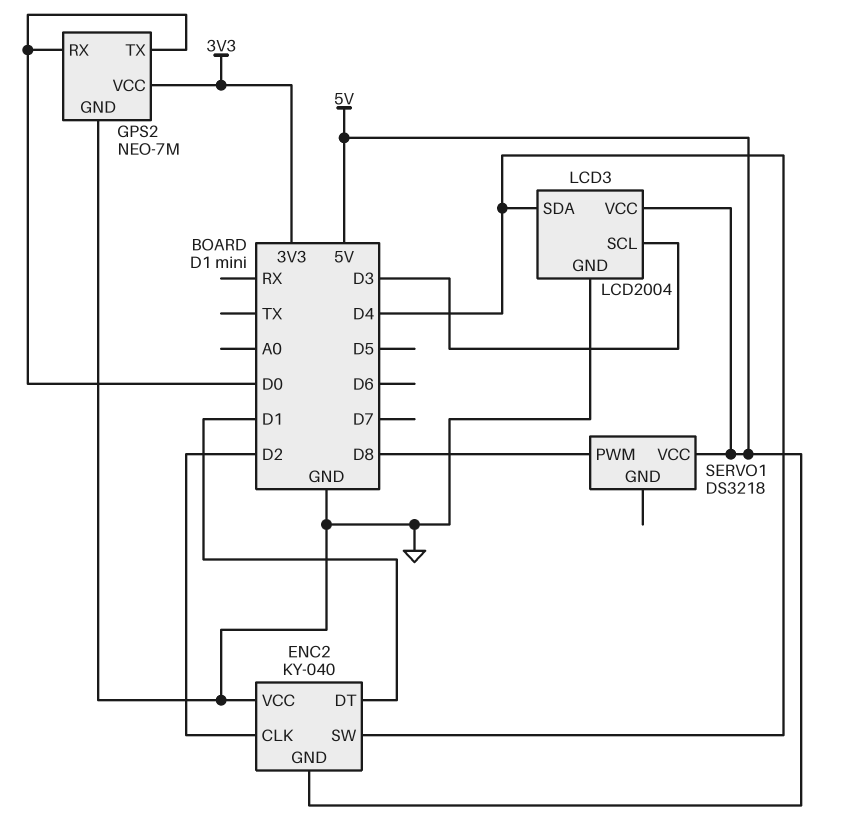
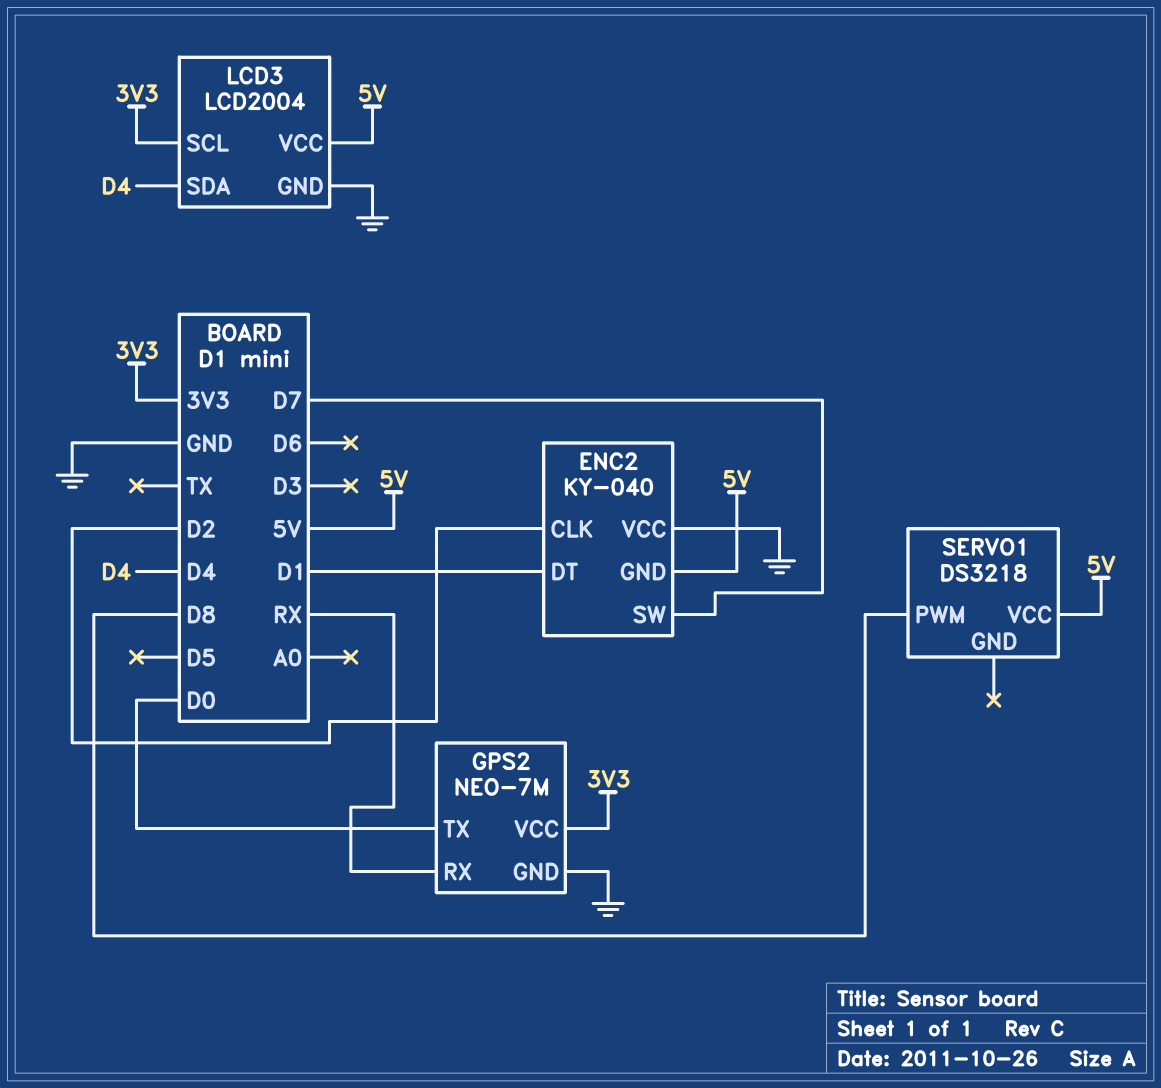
ENC2 pin SW: D4 -> D7
GPS2 pin RX: D0 -> RX
LCD3 pin SCL: D3 -> 3V3

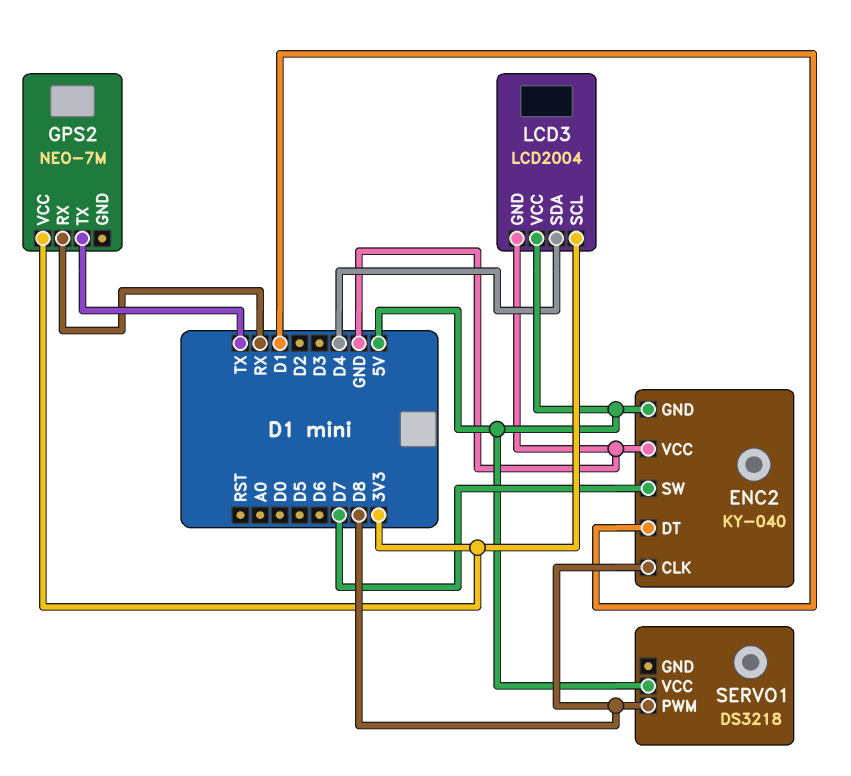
ENC2 pin CLK: D2 -> D8
GPS2 pin GND: GND -> none
GPS2 pin TX: D0 -> TX

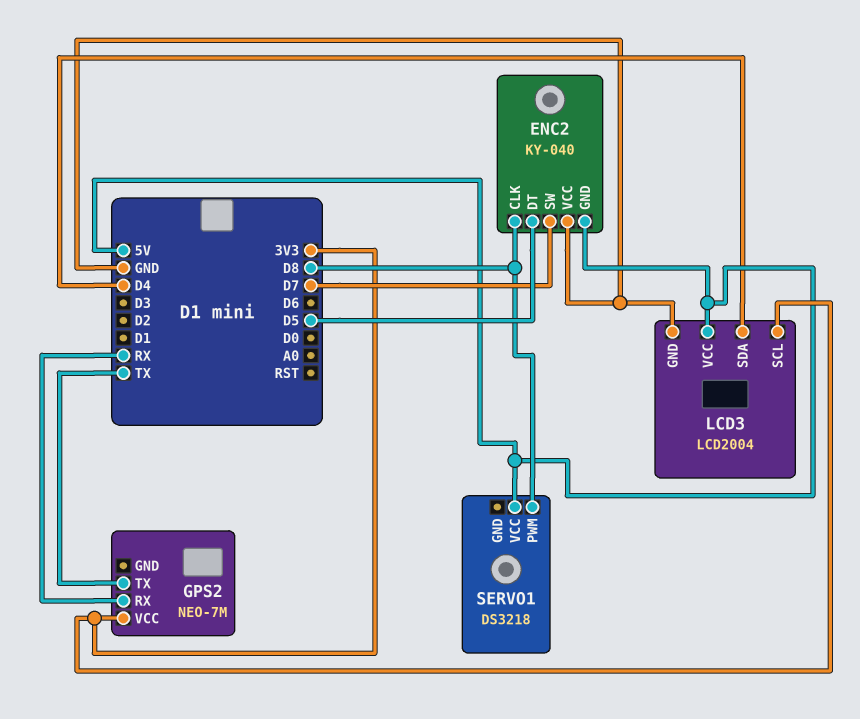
ENC2 pin DT: D1 -> D5

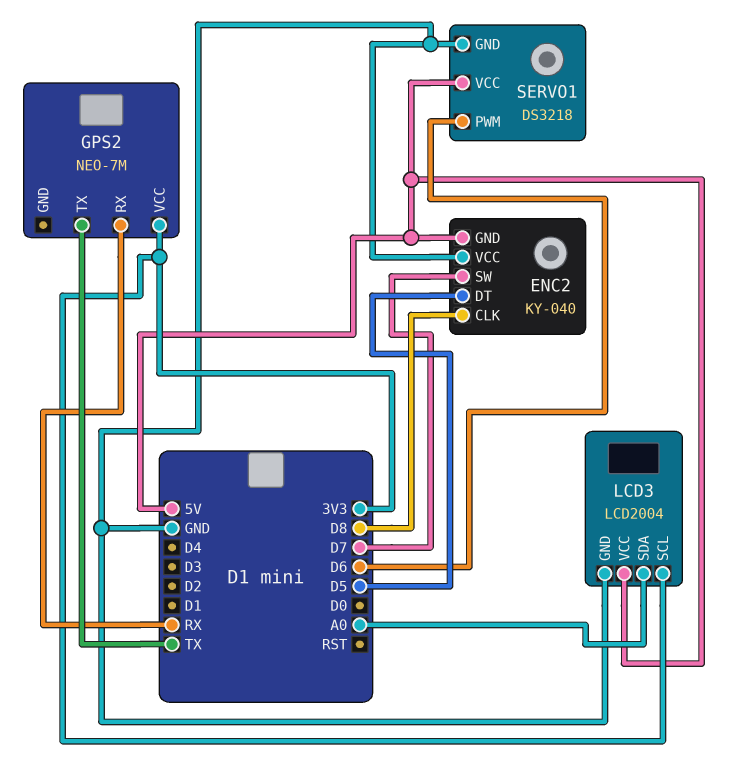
LCD3 pin SDA: D4 -> A0
SERVO1 pin GND: none -> GND
SERVO1 pin PWM: D8 -> D6

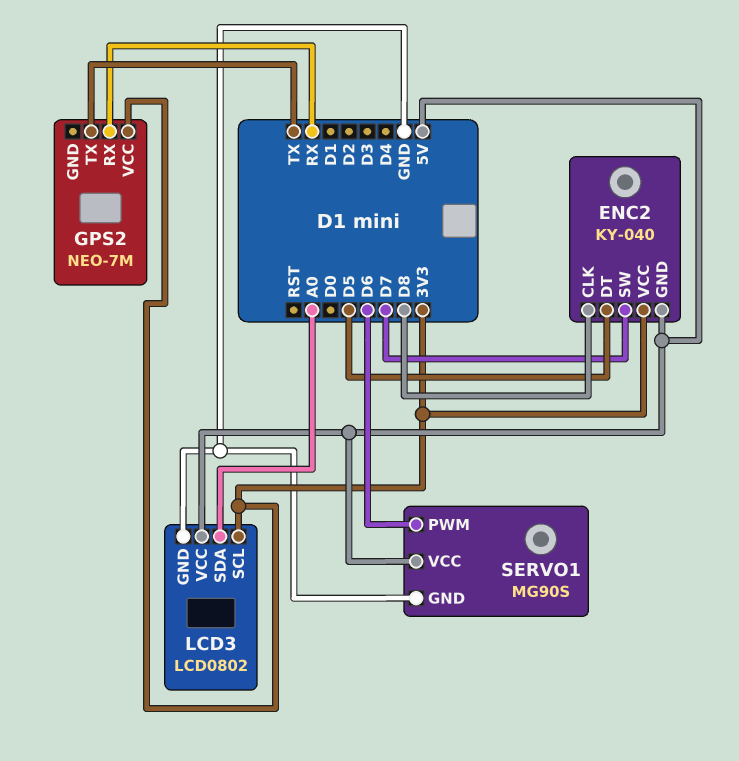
ENC2 pin VCC: GND -> 3V3
LCD3: LCD2004 -> LCD0802
SERVO1: DS3218 -> MG90S

